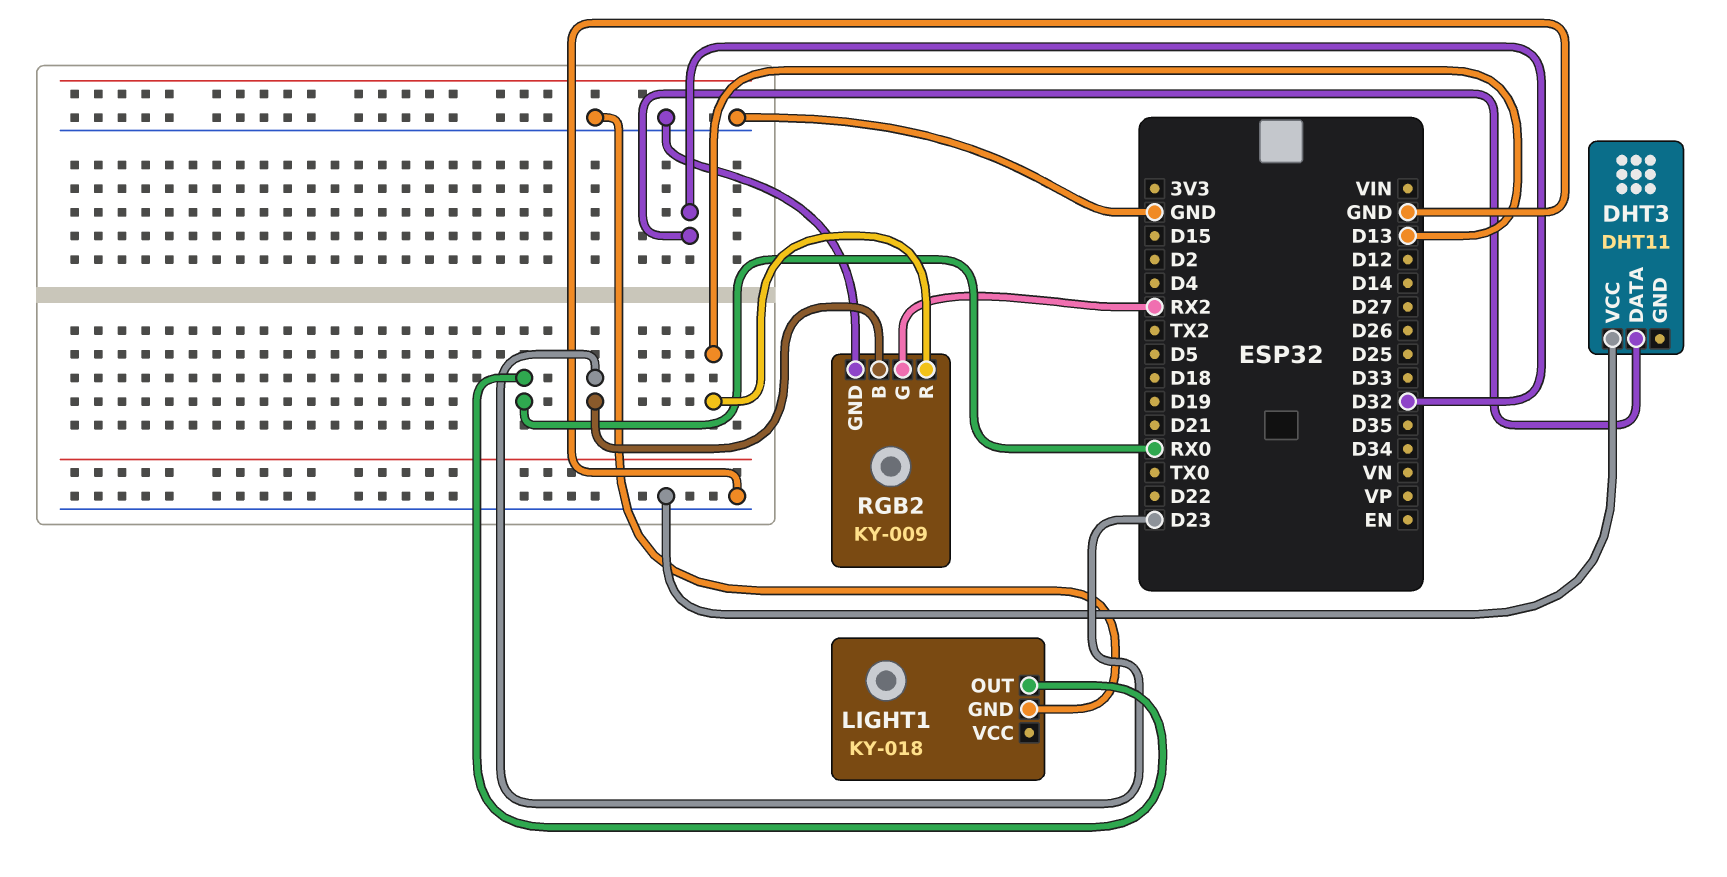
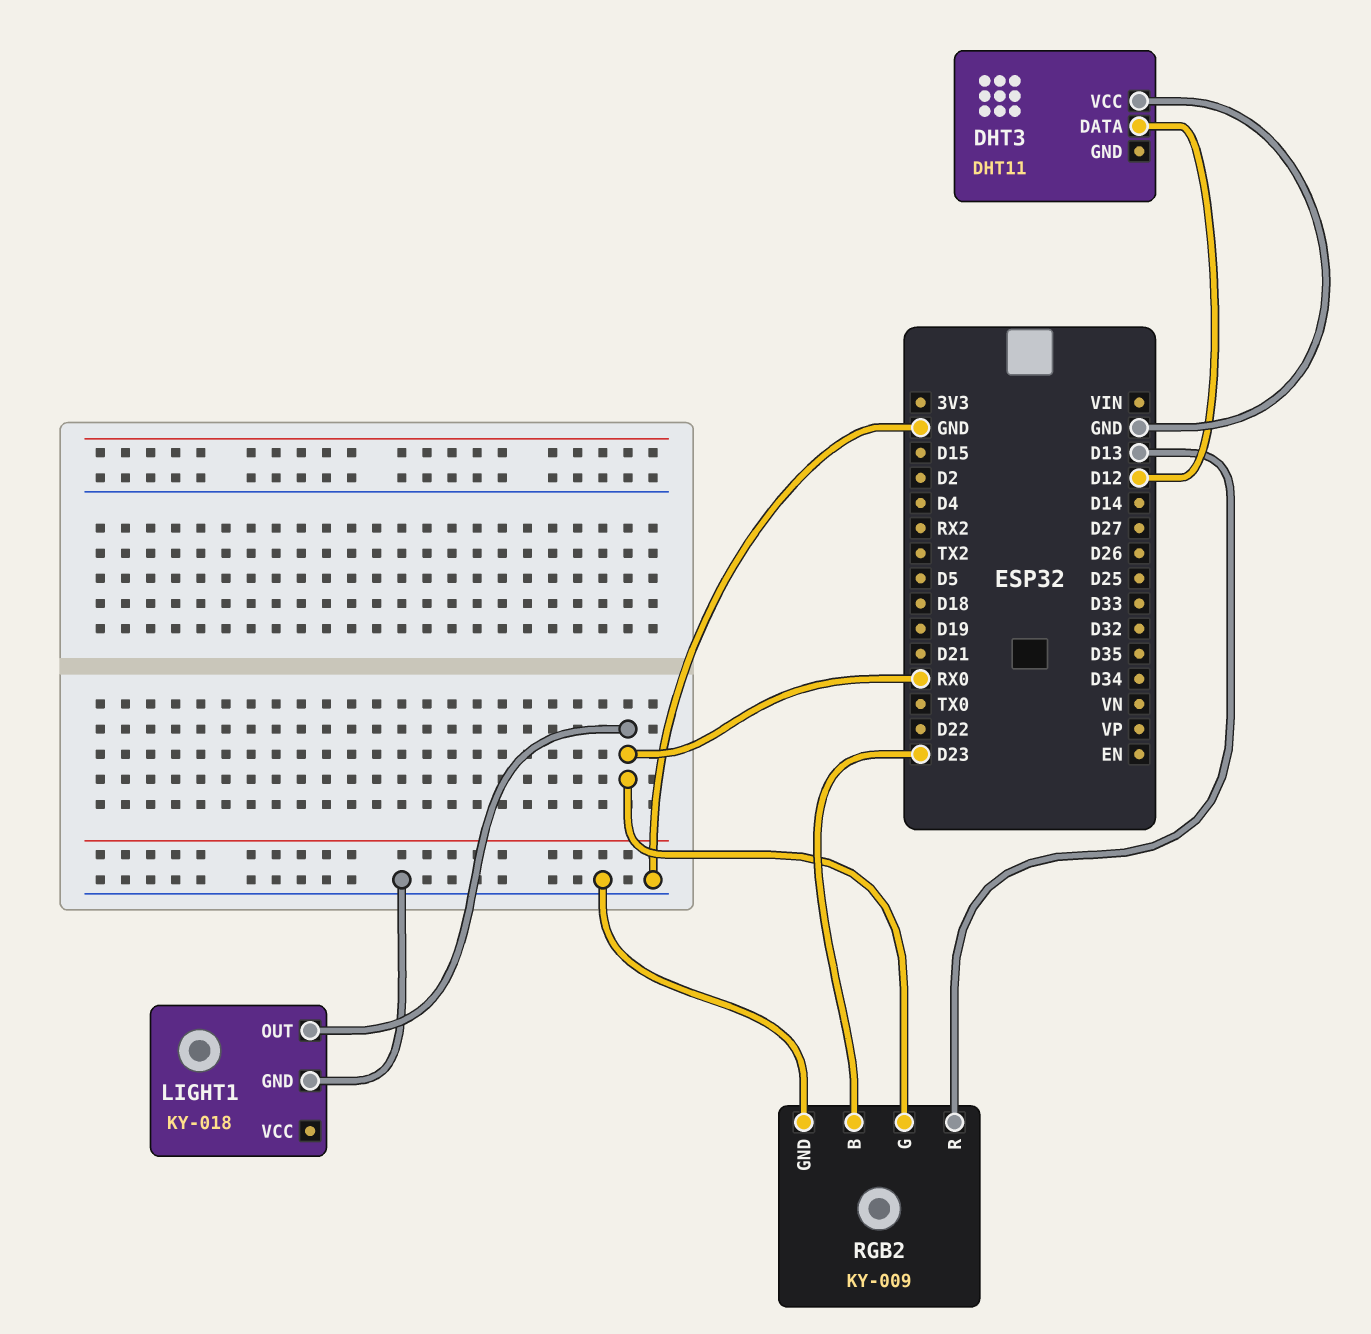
DHT3 pin DATA: D32 -> D12
RGB2 pin G: RX2 -> RX0

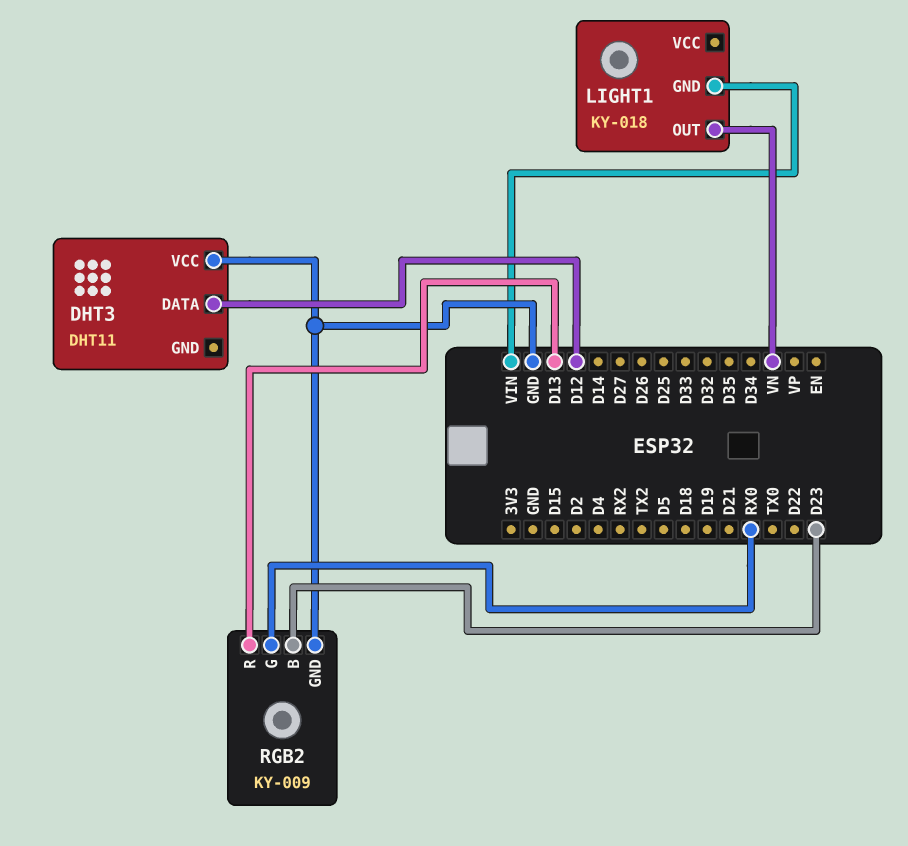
LIGHT1 pin GND: GND -> VIN
LIGHT1 pin OUT: RX0 -> VN

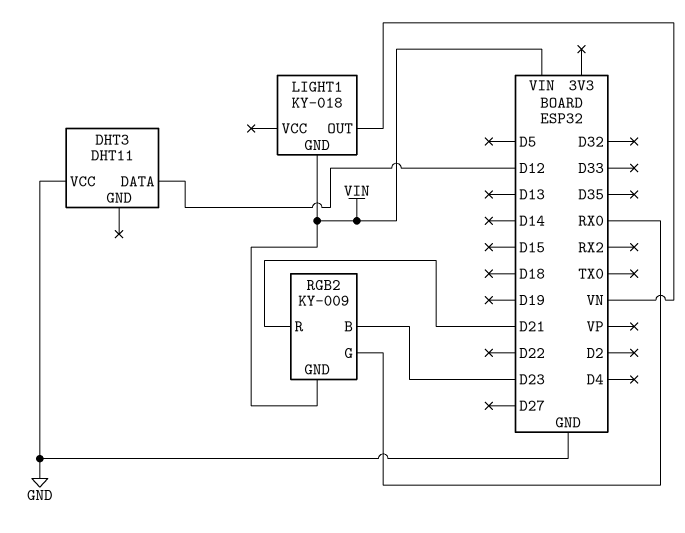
RGB2 pin GND: GND -> VIN
RGB2 pin R: D13 -> D21

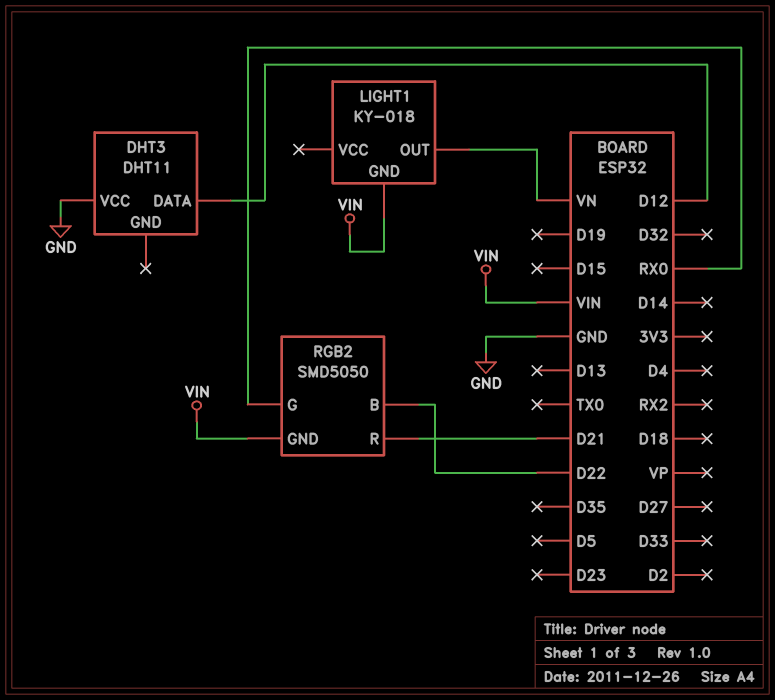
RGB2: KY-009 -> SMD5050
RGB2 pin B: D23 -> D22

